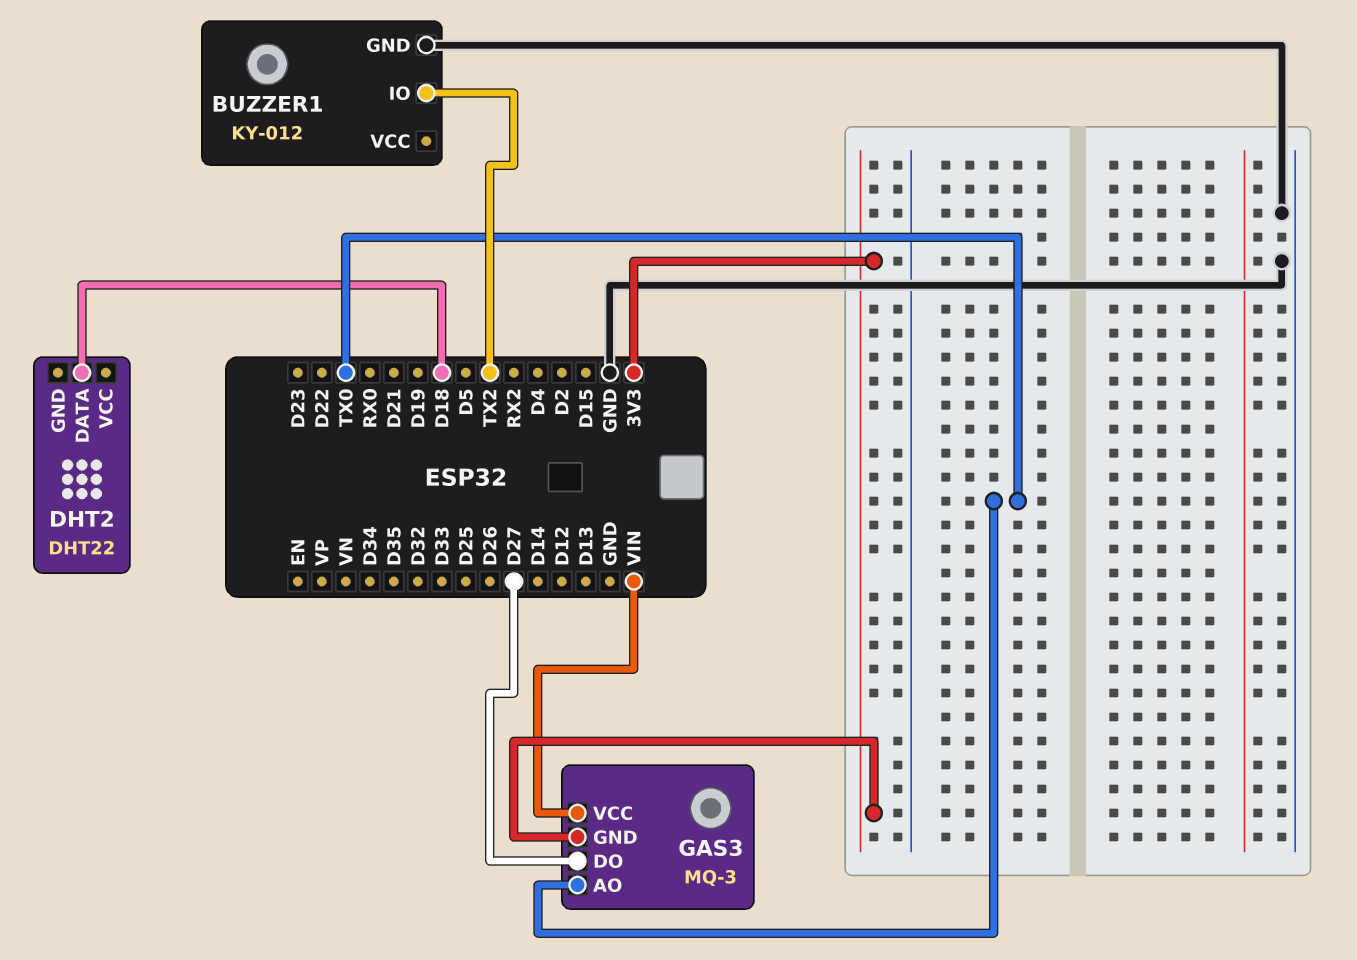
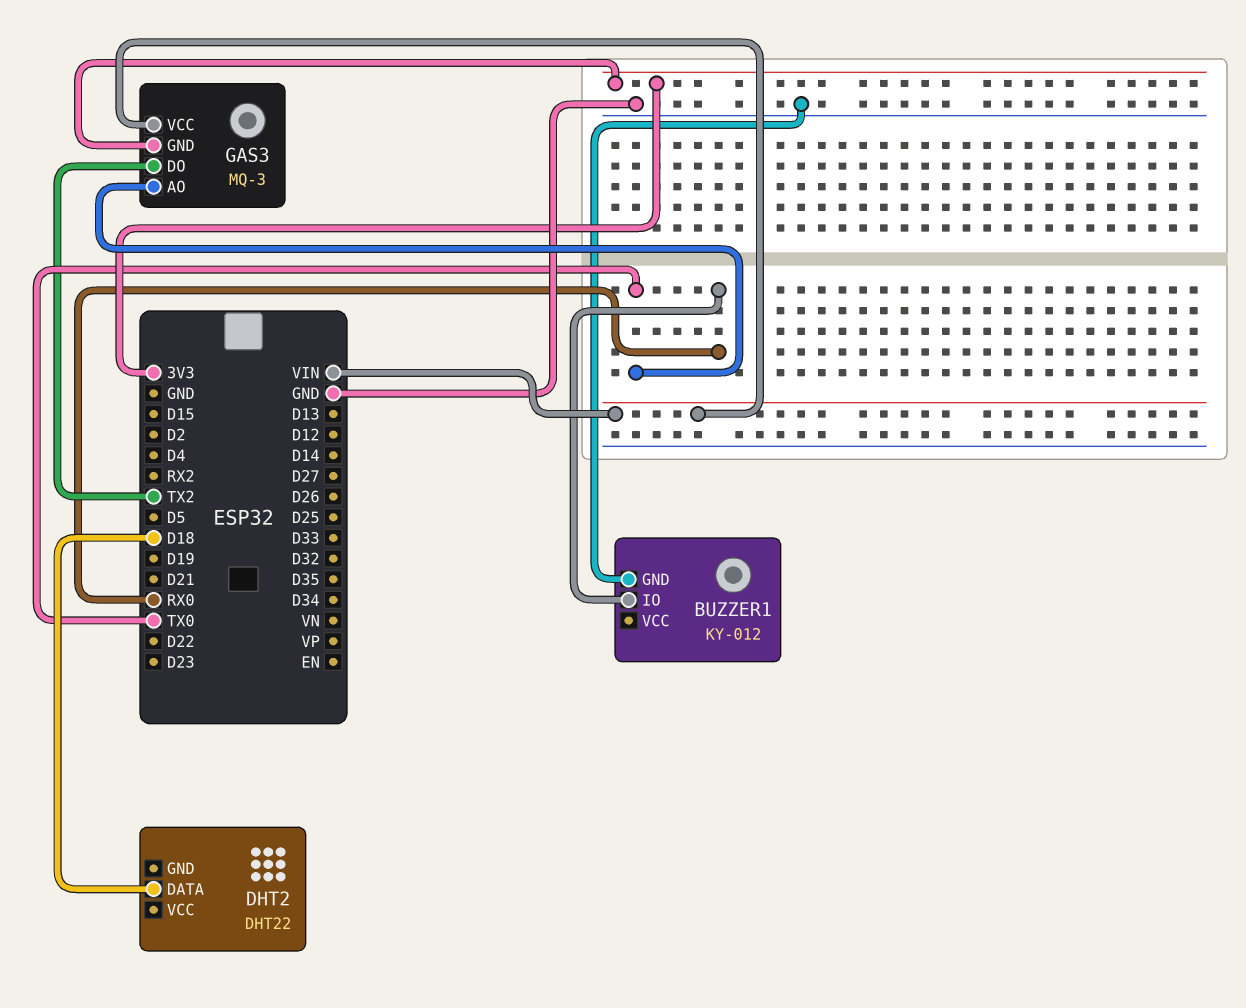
BUZZER1 pin IO: TX2 -> RX0
GAS3 pin DO: D27 -> TX2

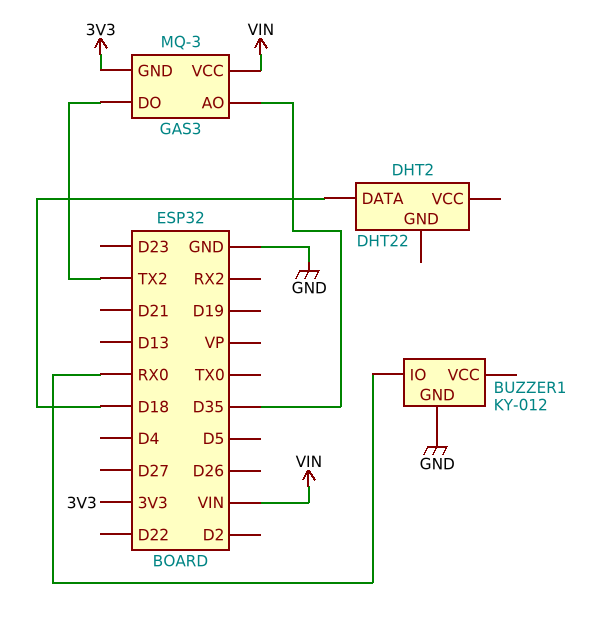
GAS3 pin AO: TX0 -> D35

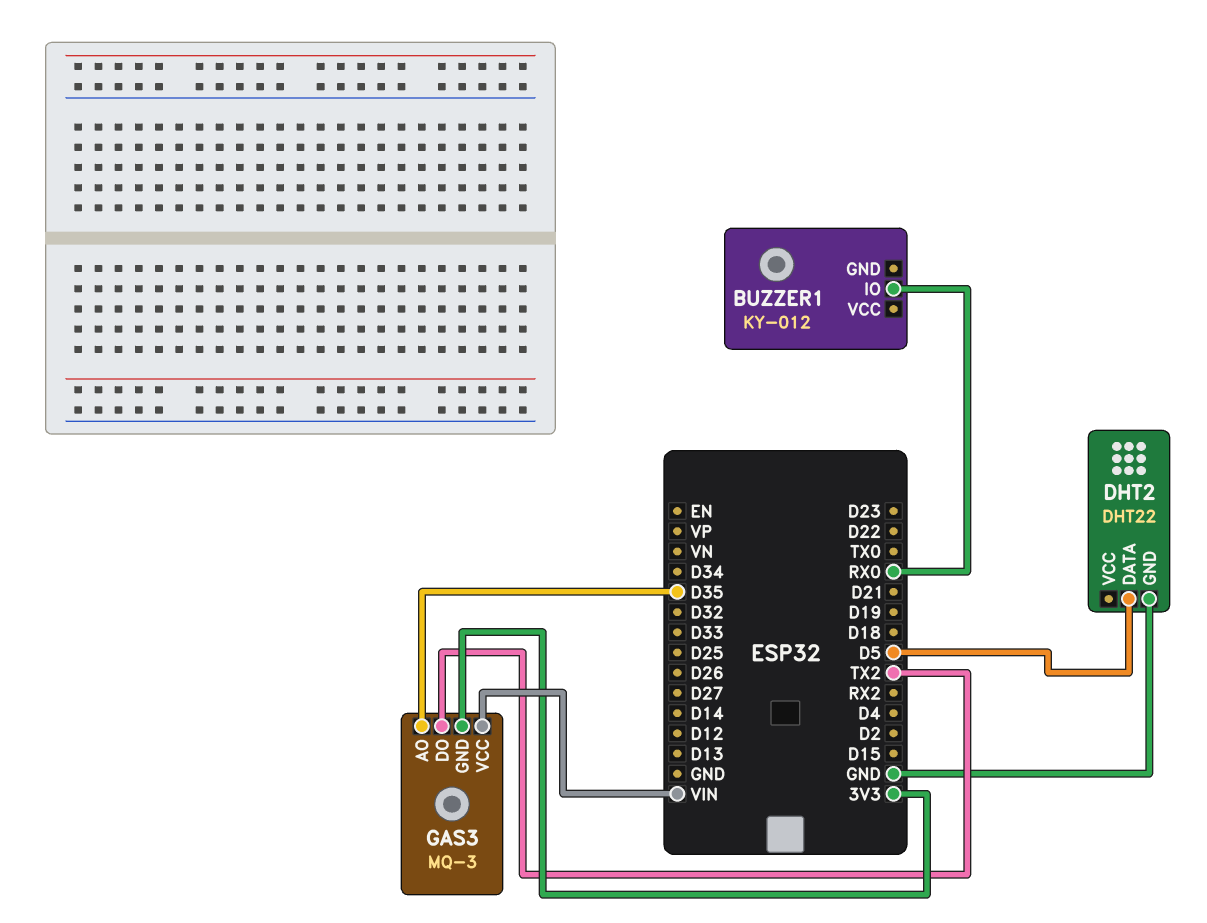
BUZZER1 pin GND: GND -> none
DHT2 pin DATA: D18 -> D5
DHT2 pin GND: none -> GND

